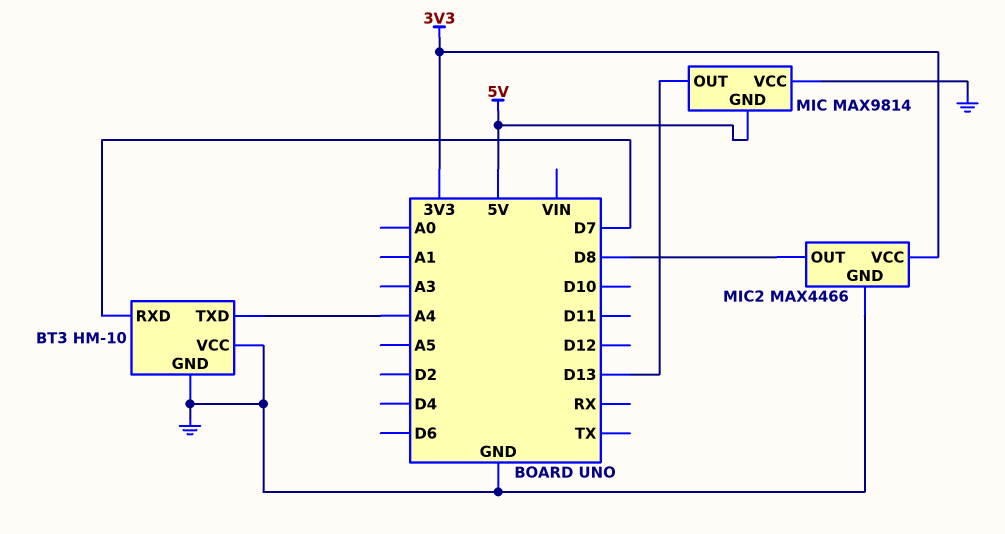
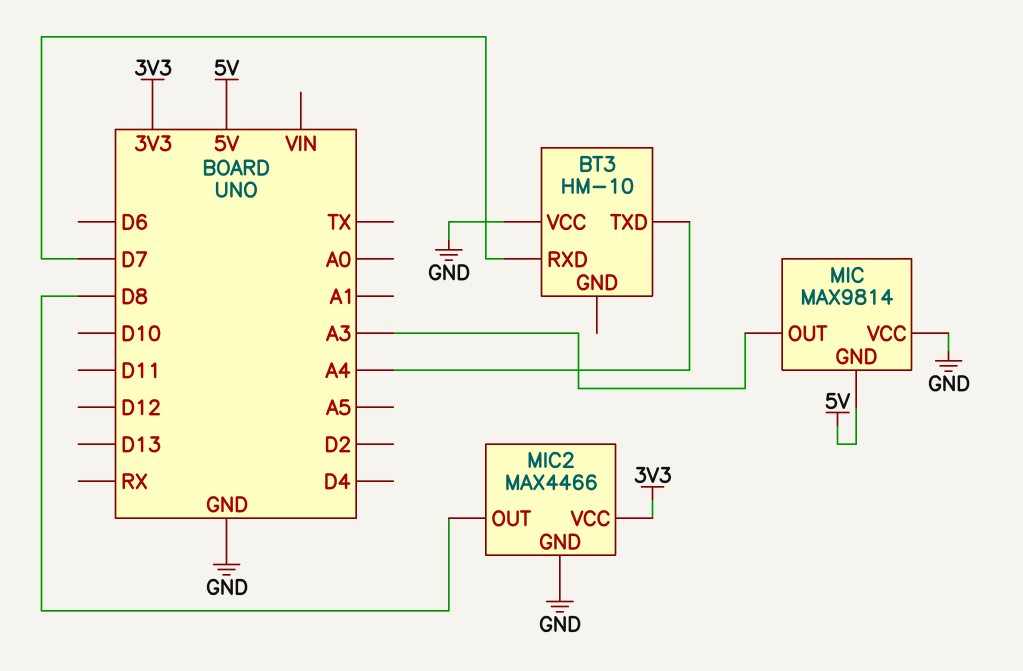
BT3 pin GND: GND -> none
MIC pin OUT: D13 -> A3

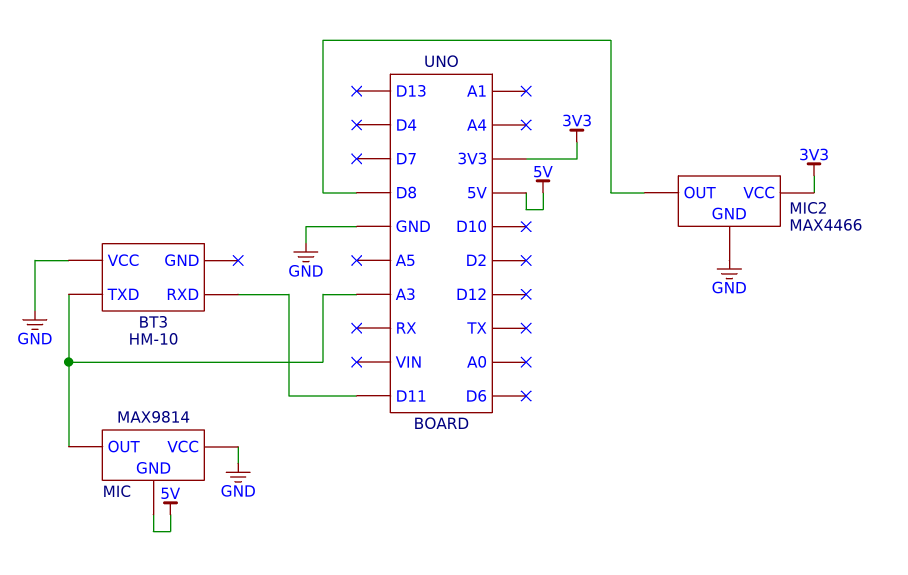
BT3 pin RXD: D7 -> D11
BT3 pin TXD: A4 -> A3

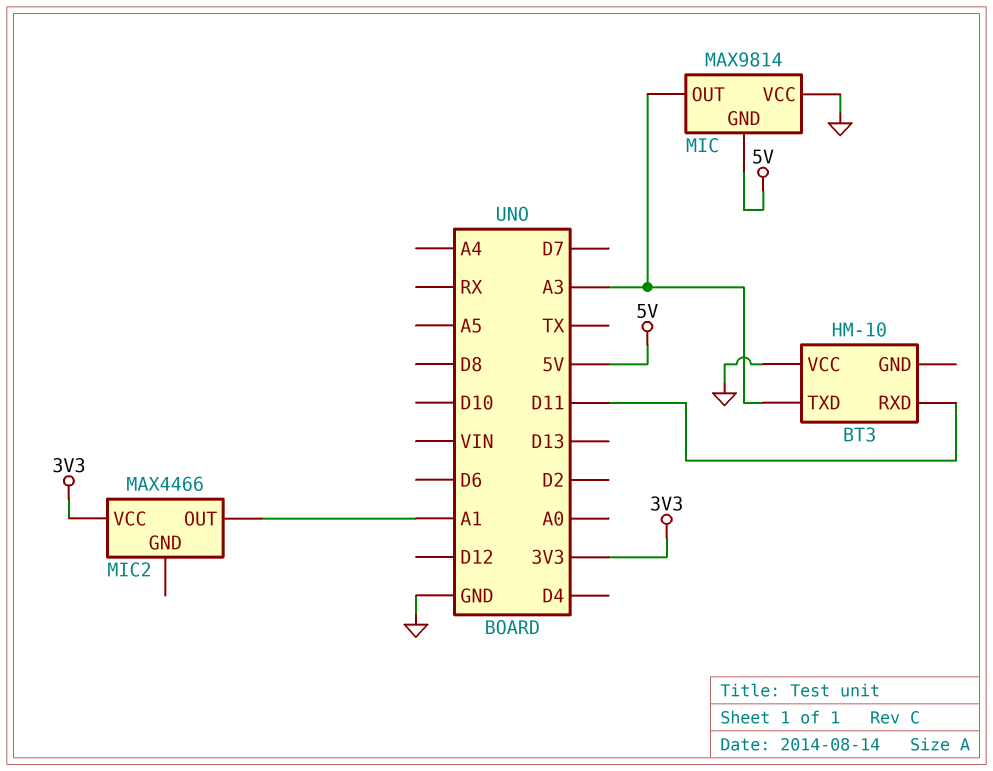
MIC2 pin GND: GND -> none
MIC2 pin OUT: D8 -> A1

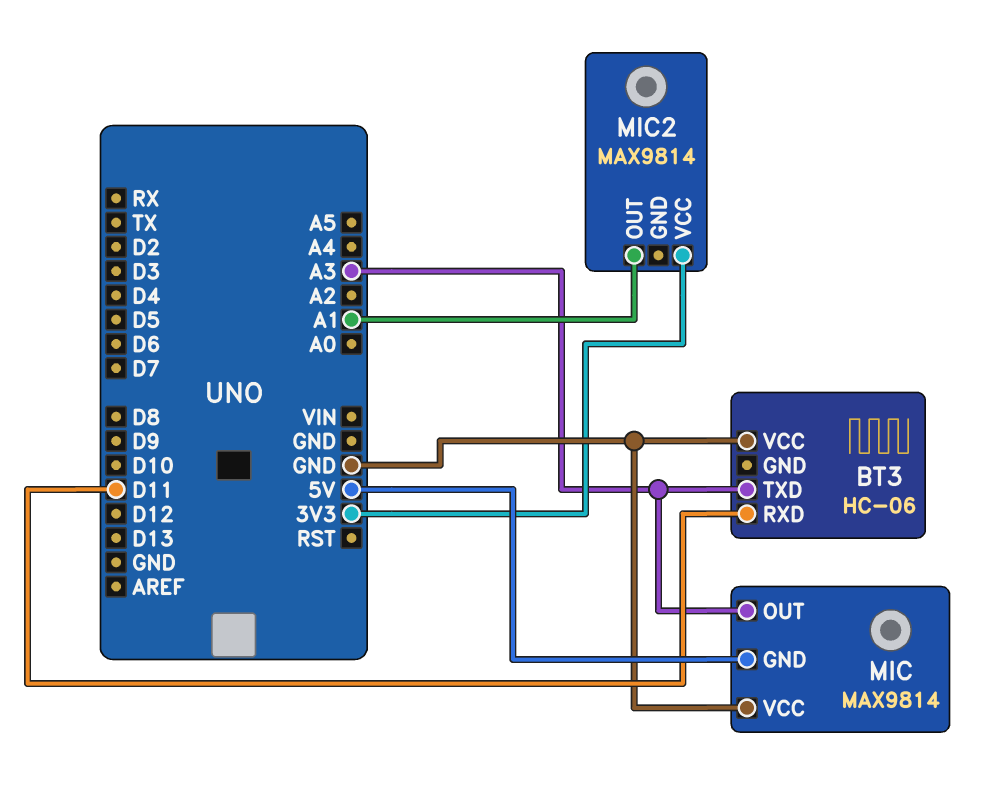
BT3: HM-10 -> HC-06
MIC2: MAX4466 -> MAX9814

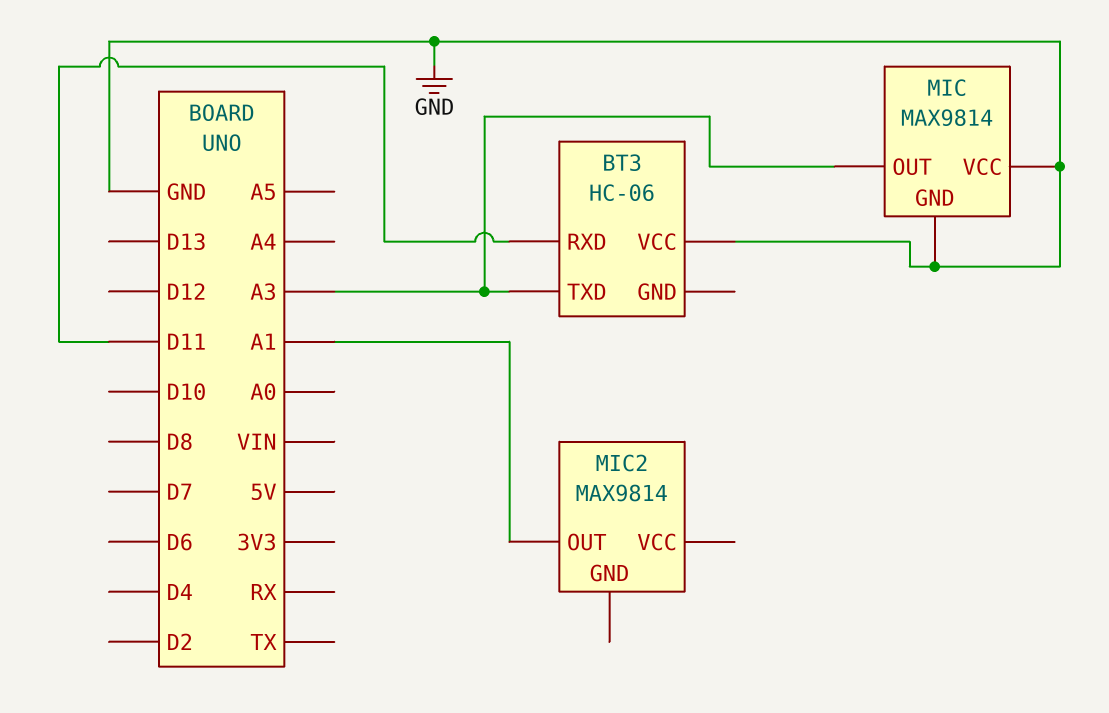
MIC pin GND: 5V -> GND
MIC2 pin VCC: 3V3 -> none

